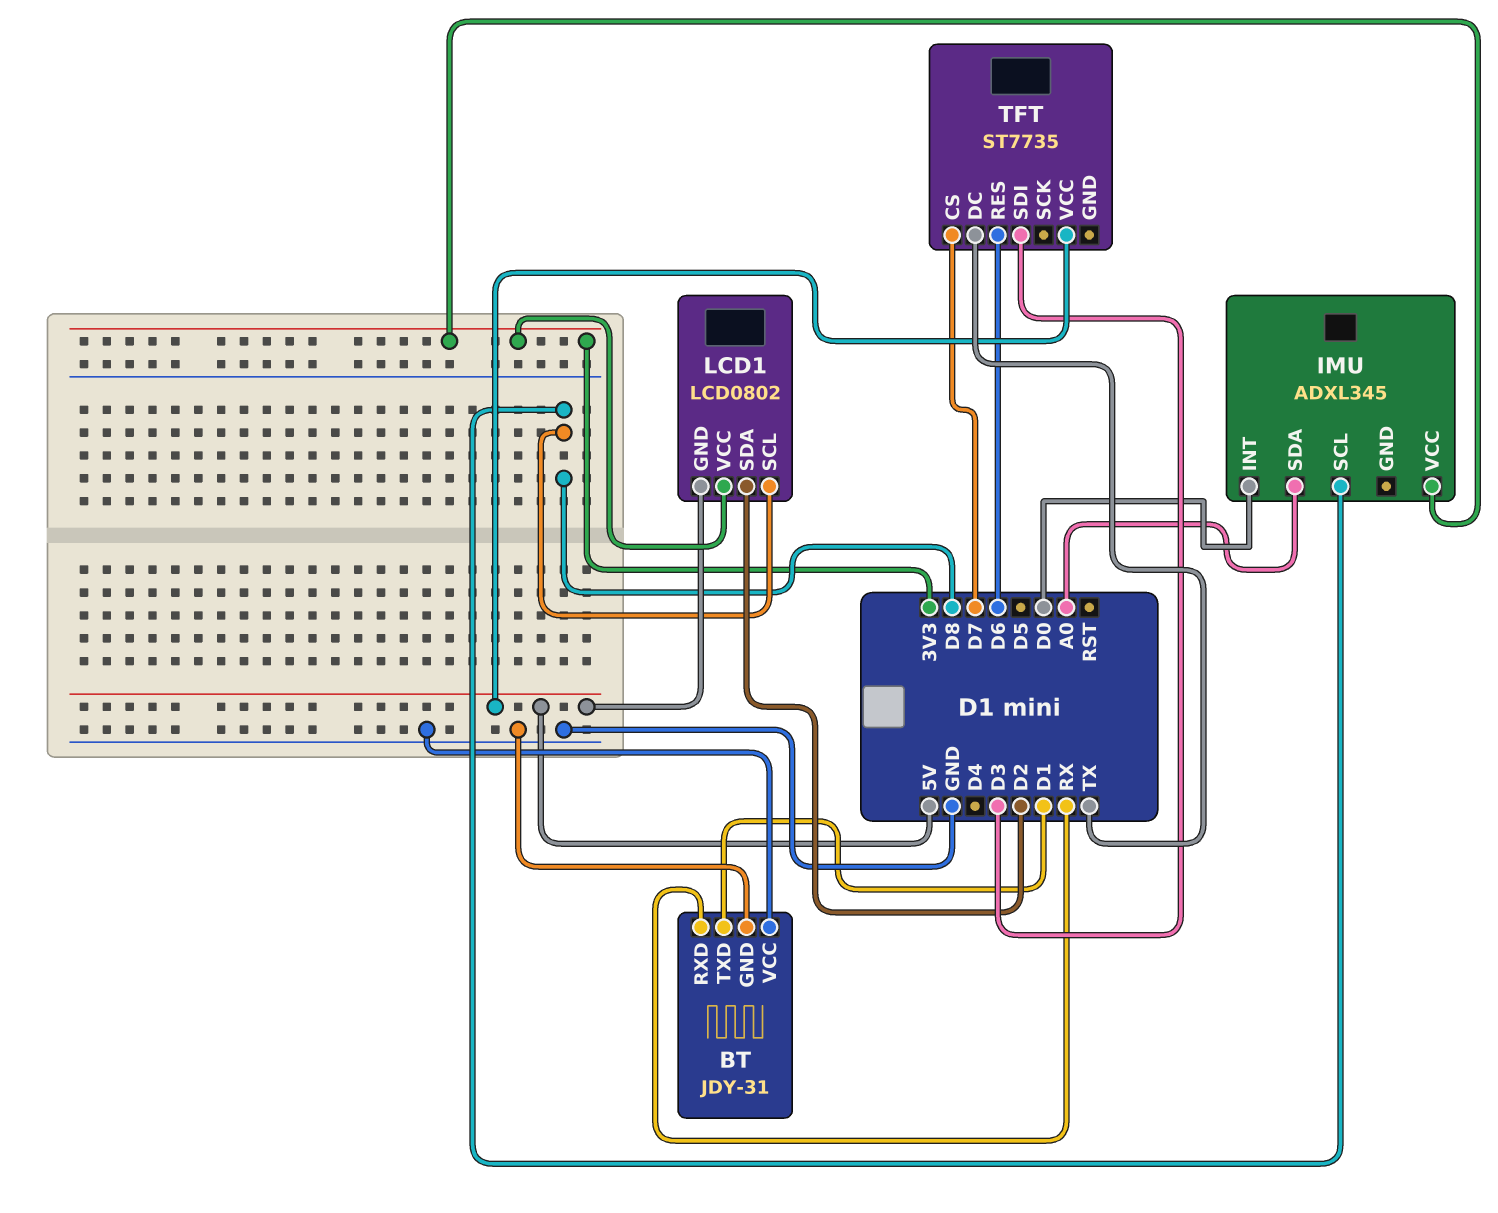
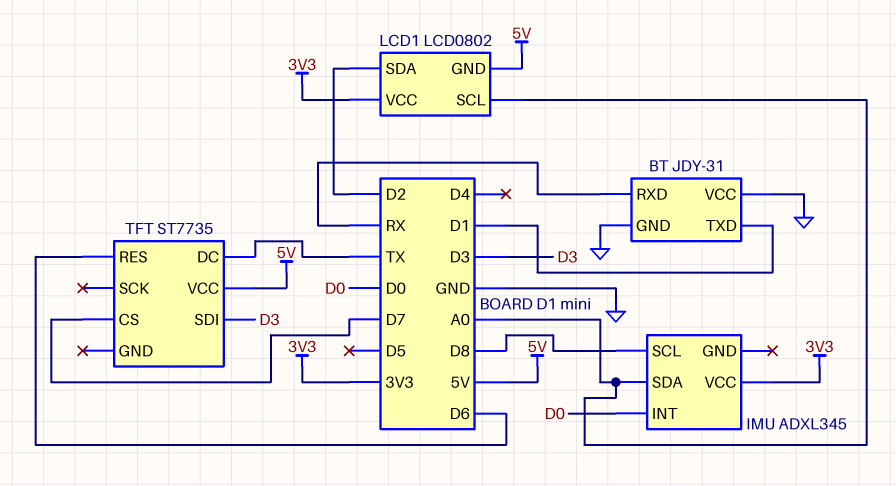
LCD1 pin SCL: D8 -> A0

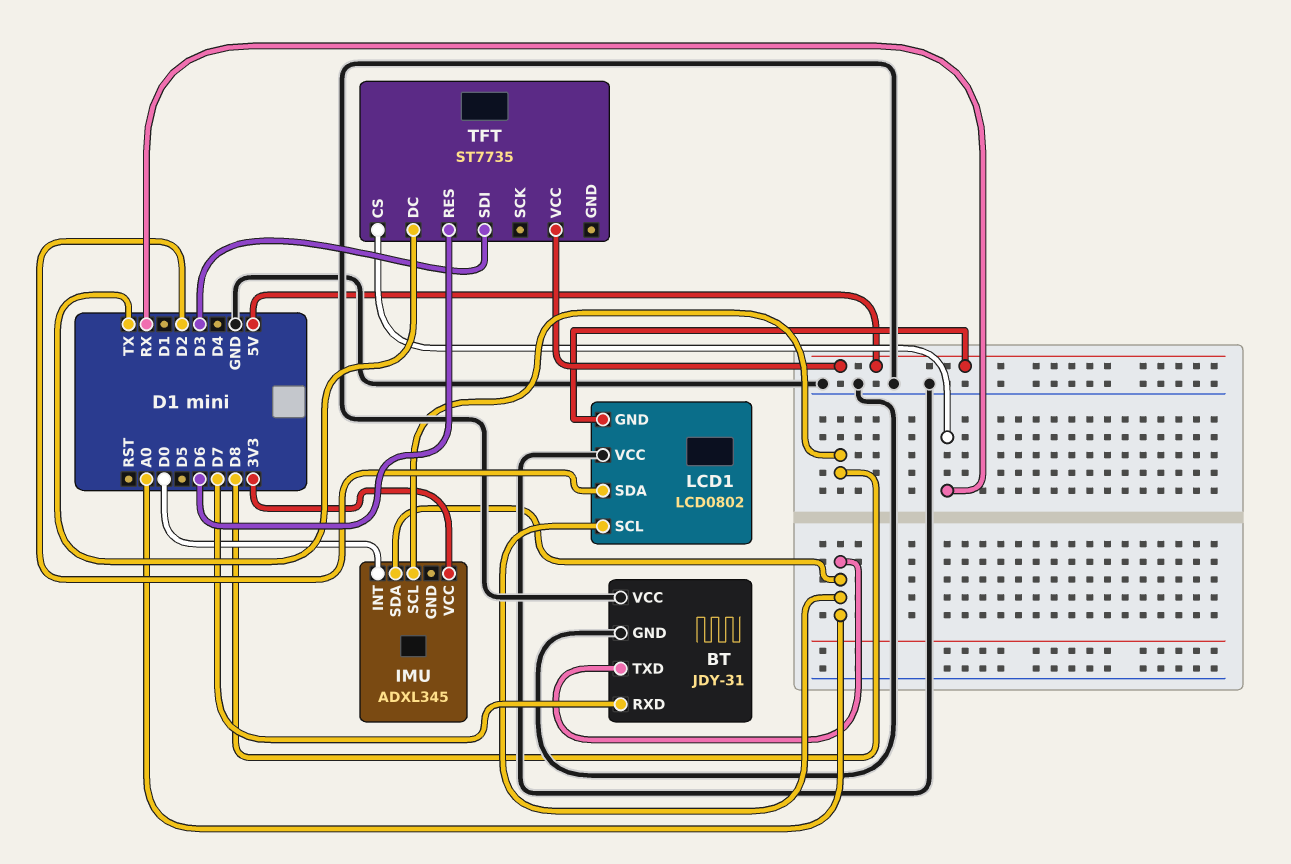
BT pin RXD: RX -> D7
BT pin TXD: D1 -> A0
LCD1 pin VCC: 3V3 -> GND
TFT pin CS: D7 -> RX

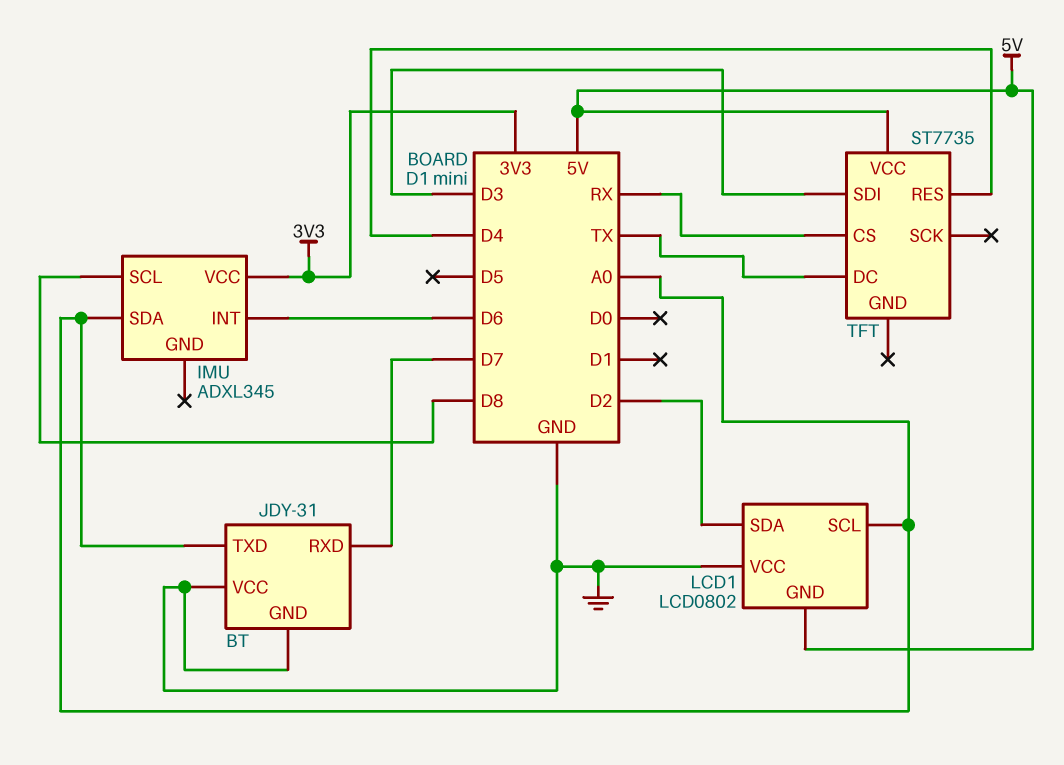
IMU pin INT: D0 -> D6
TFT pin RES: D6 -> D4

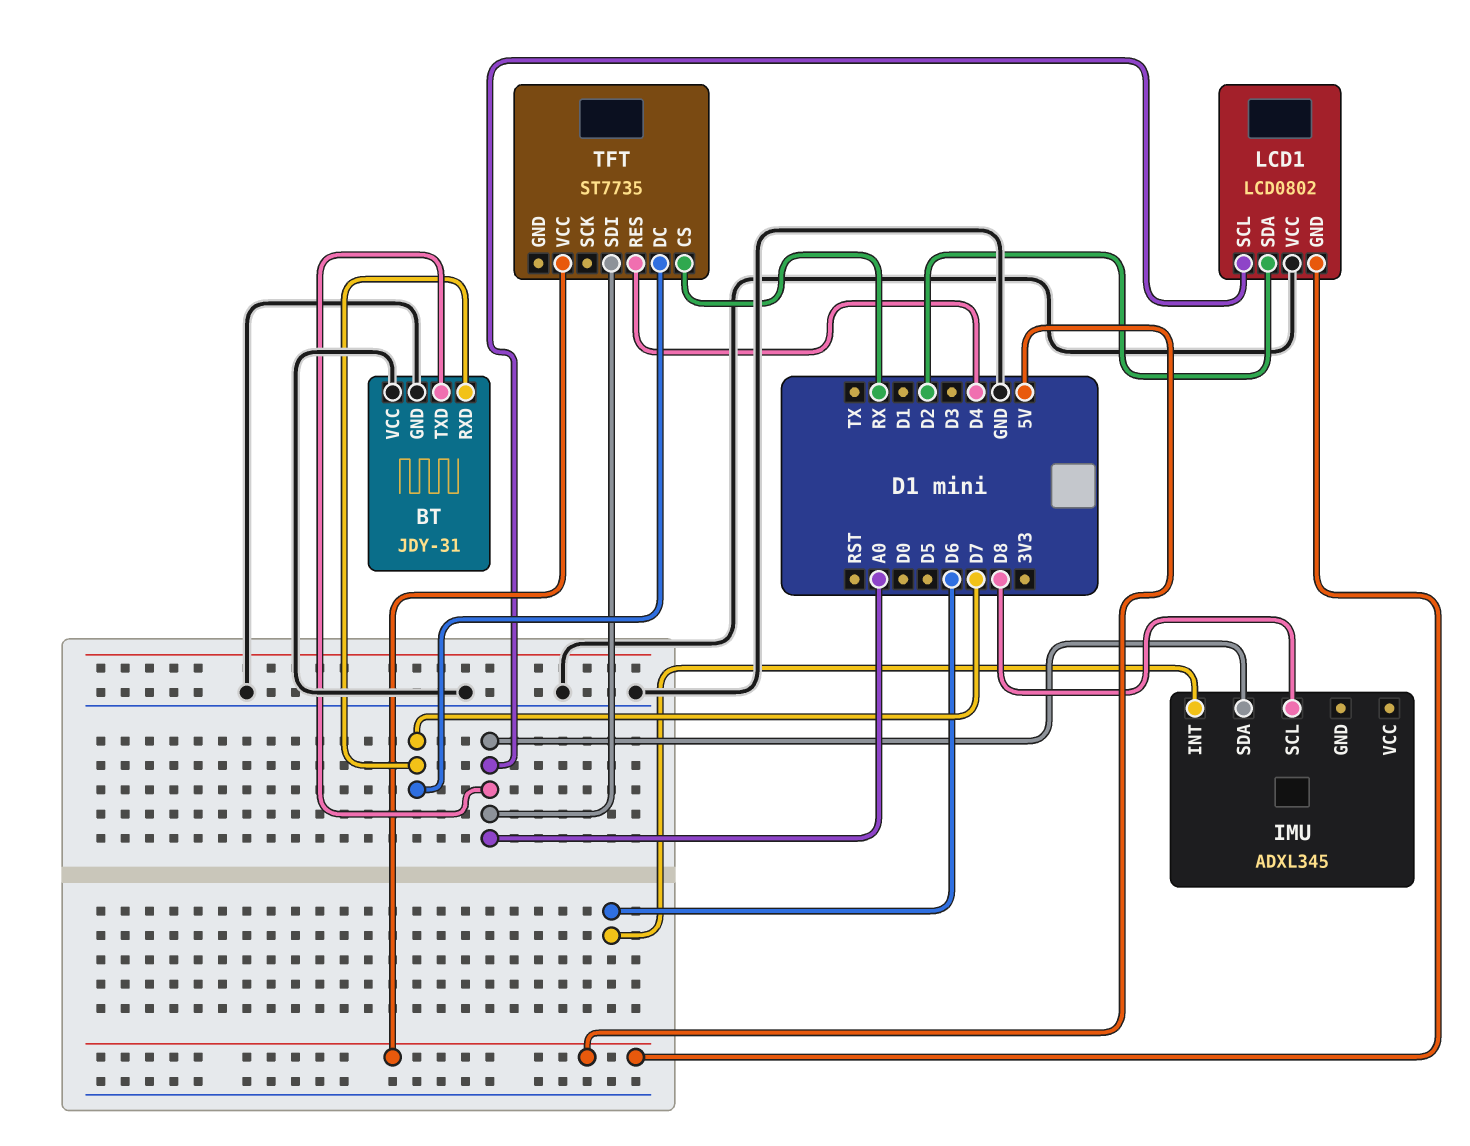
IMU pin VCC: 3V3 -> none
TFT pin DC: TX -> D7
TFT pin SDI: D3 -> A0

